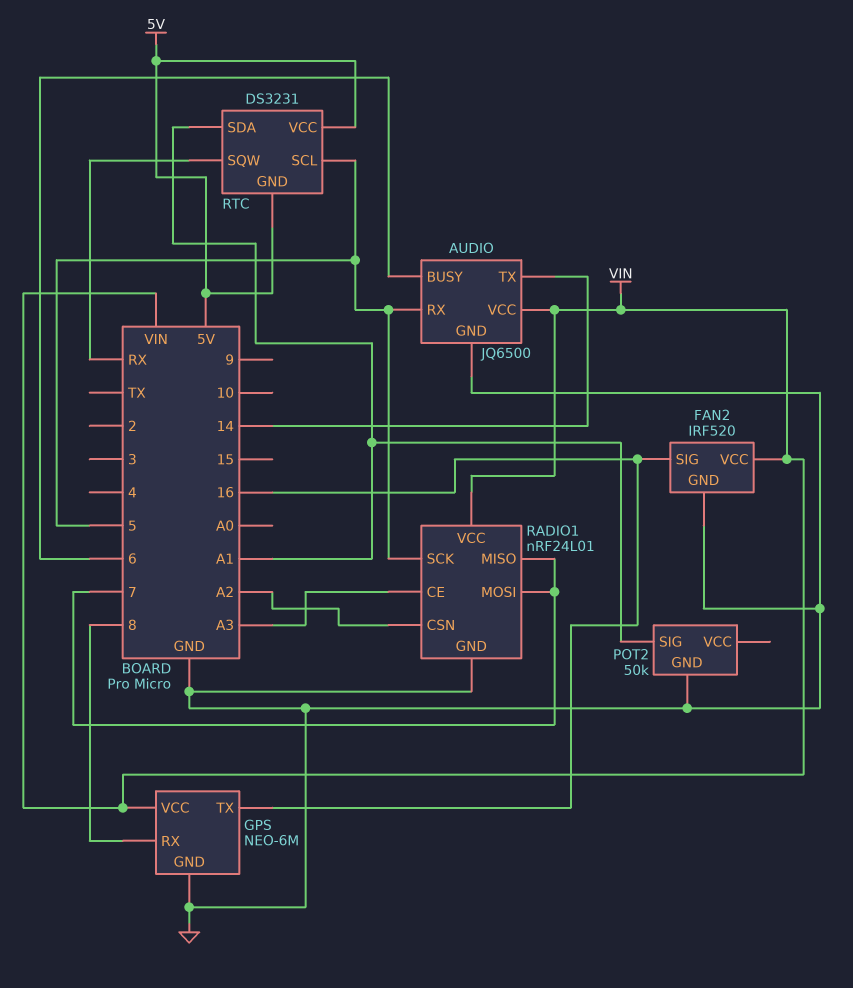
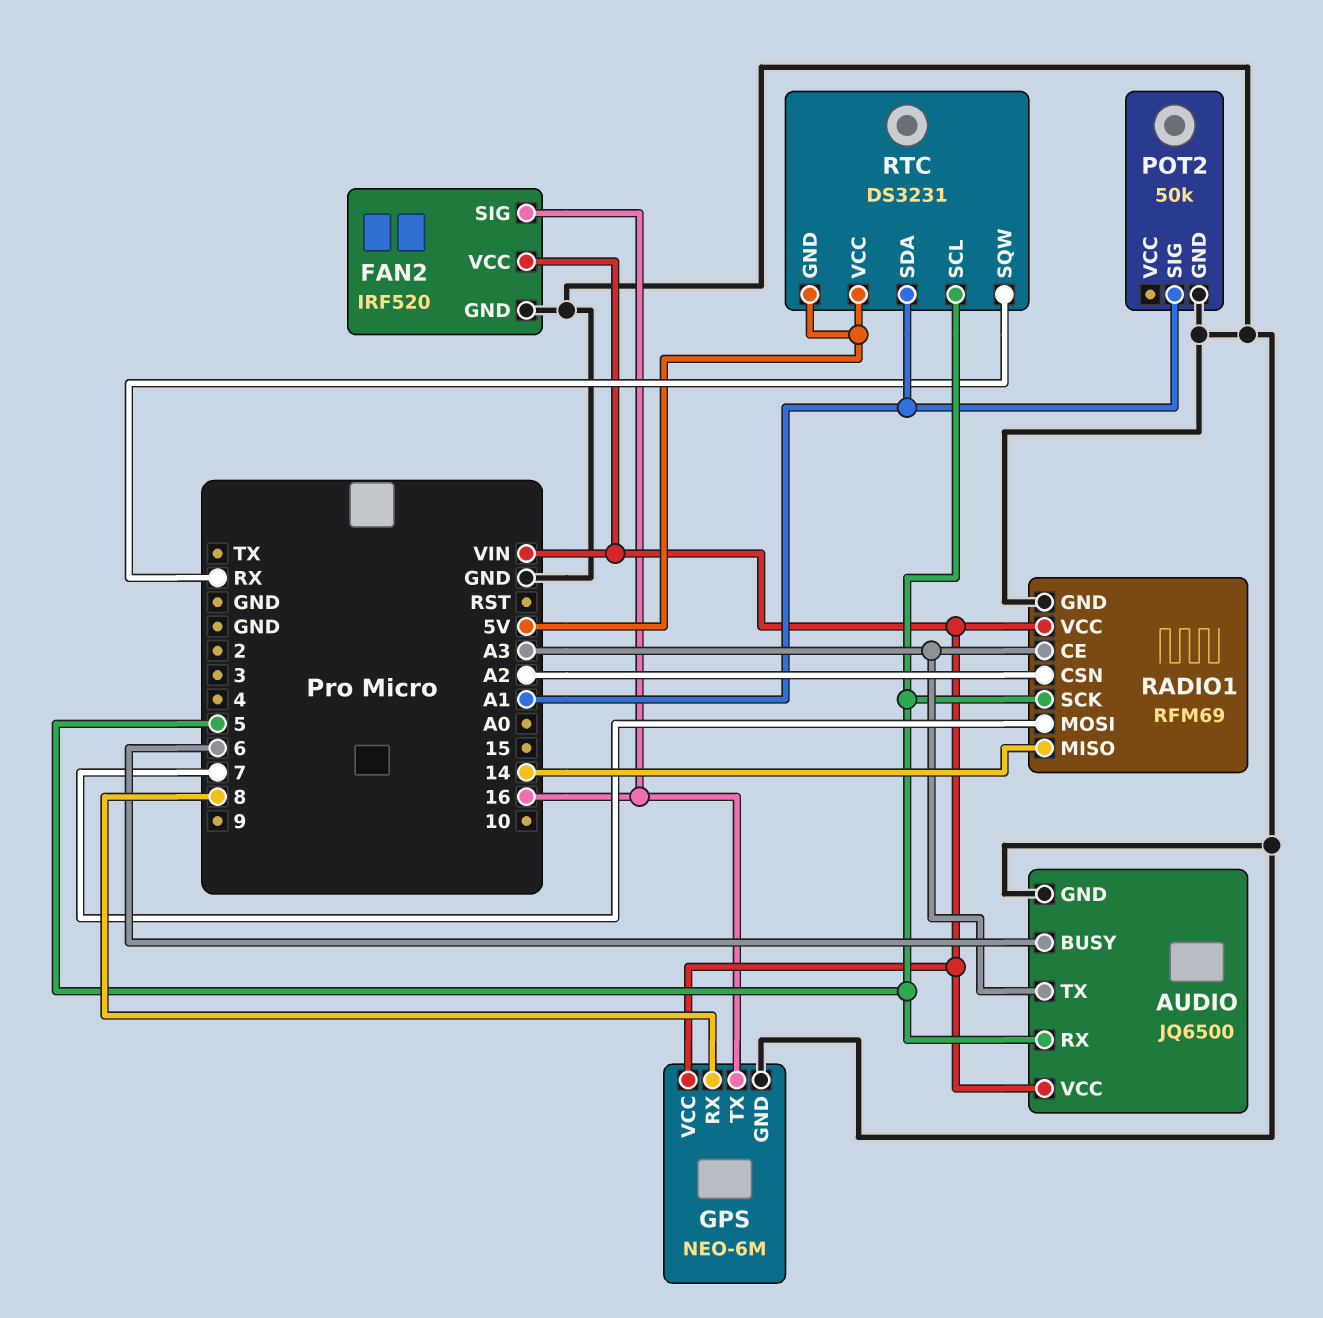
AUDIO pin TX: 14 -> A3
RADIO1: nRF24L01 -> RFM69
RADIO1 pin MISO: 7 -> 14

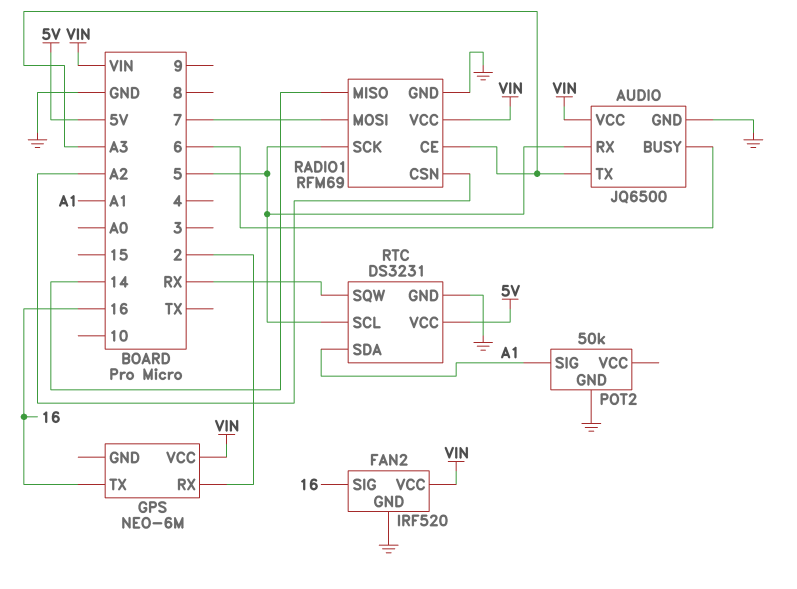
GPS pin GND: GND -> none
GPS pin RX: 8 -> 2
RTC pin GND: 5V -> GND

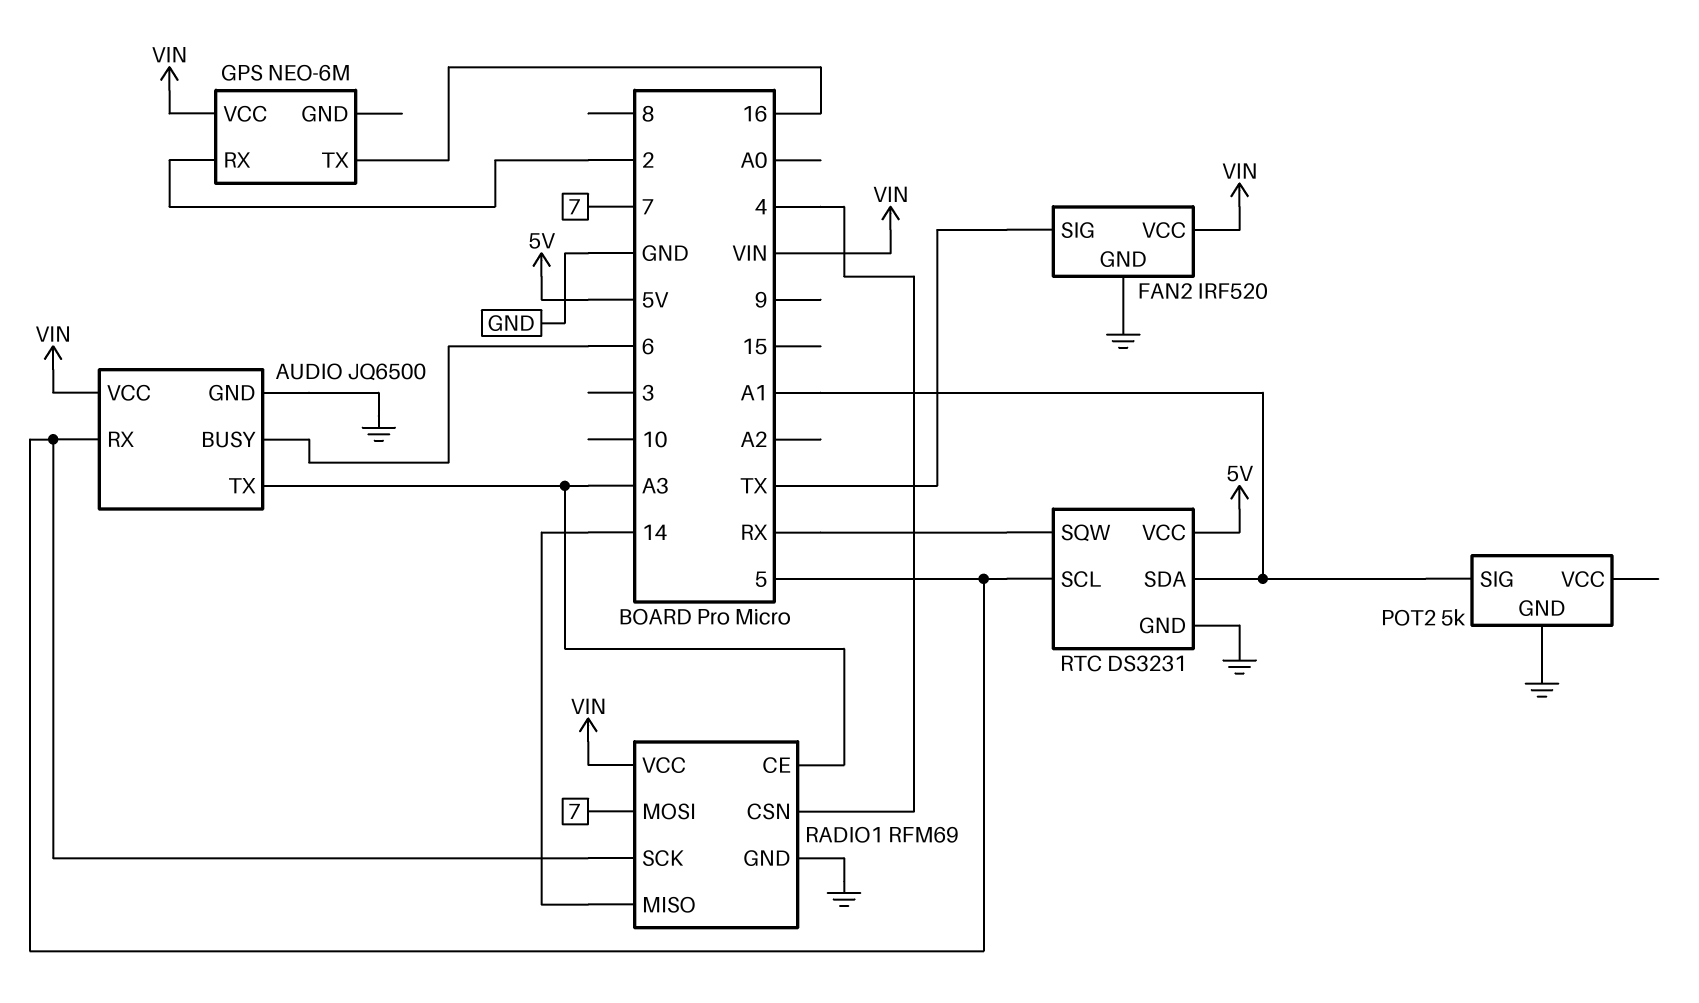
FAN2 pin SIG: 16 -> TX
POT2: 50k -> 5k
RADIO1 pin CSN: A2 -> 4

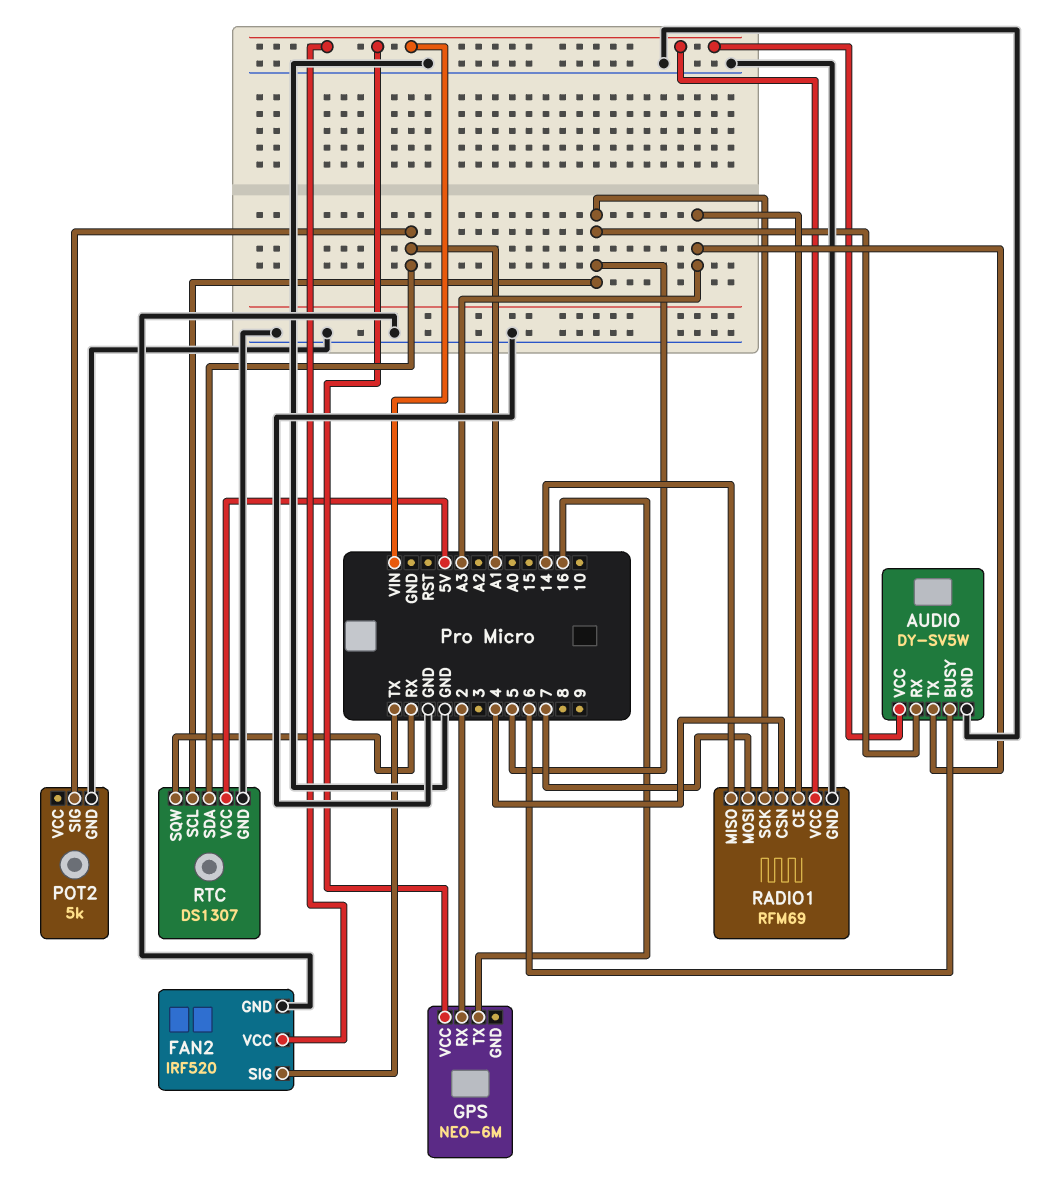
AUDIO: JQ6500 -> DY-SV5W
RTC: DS3231 -> DS1307

